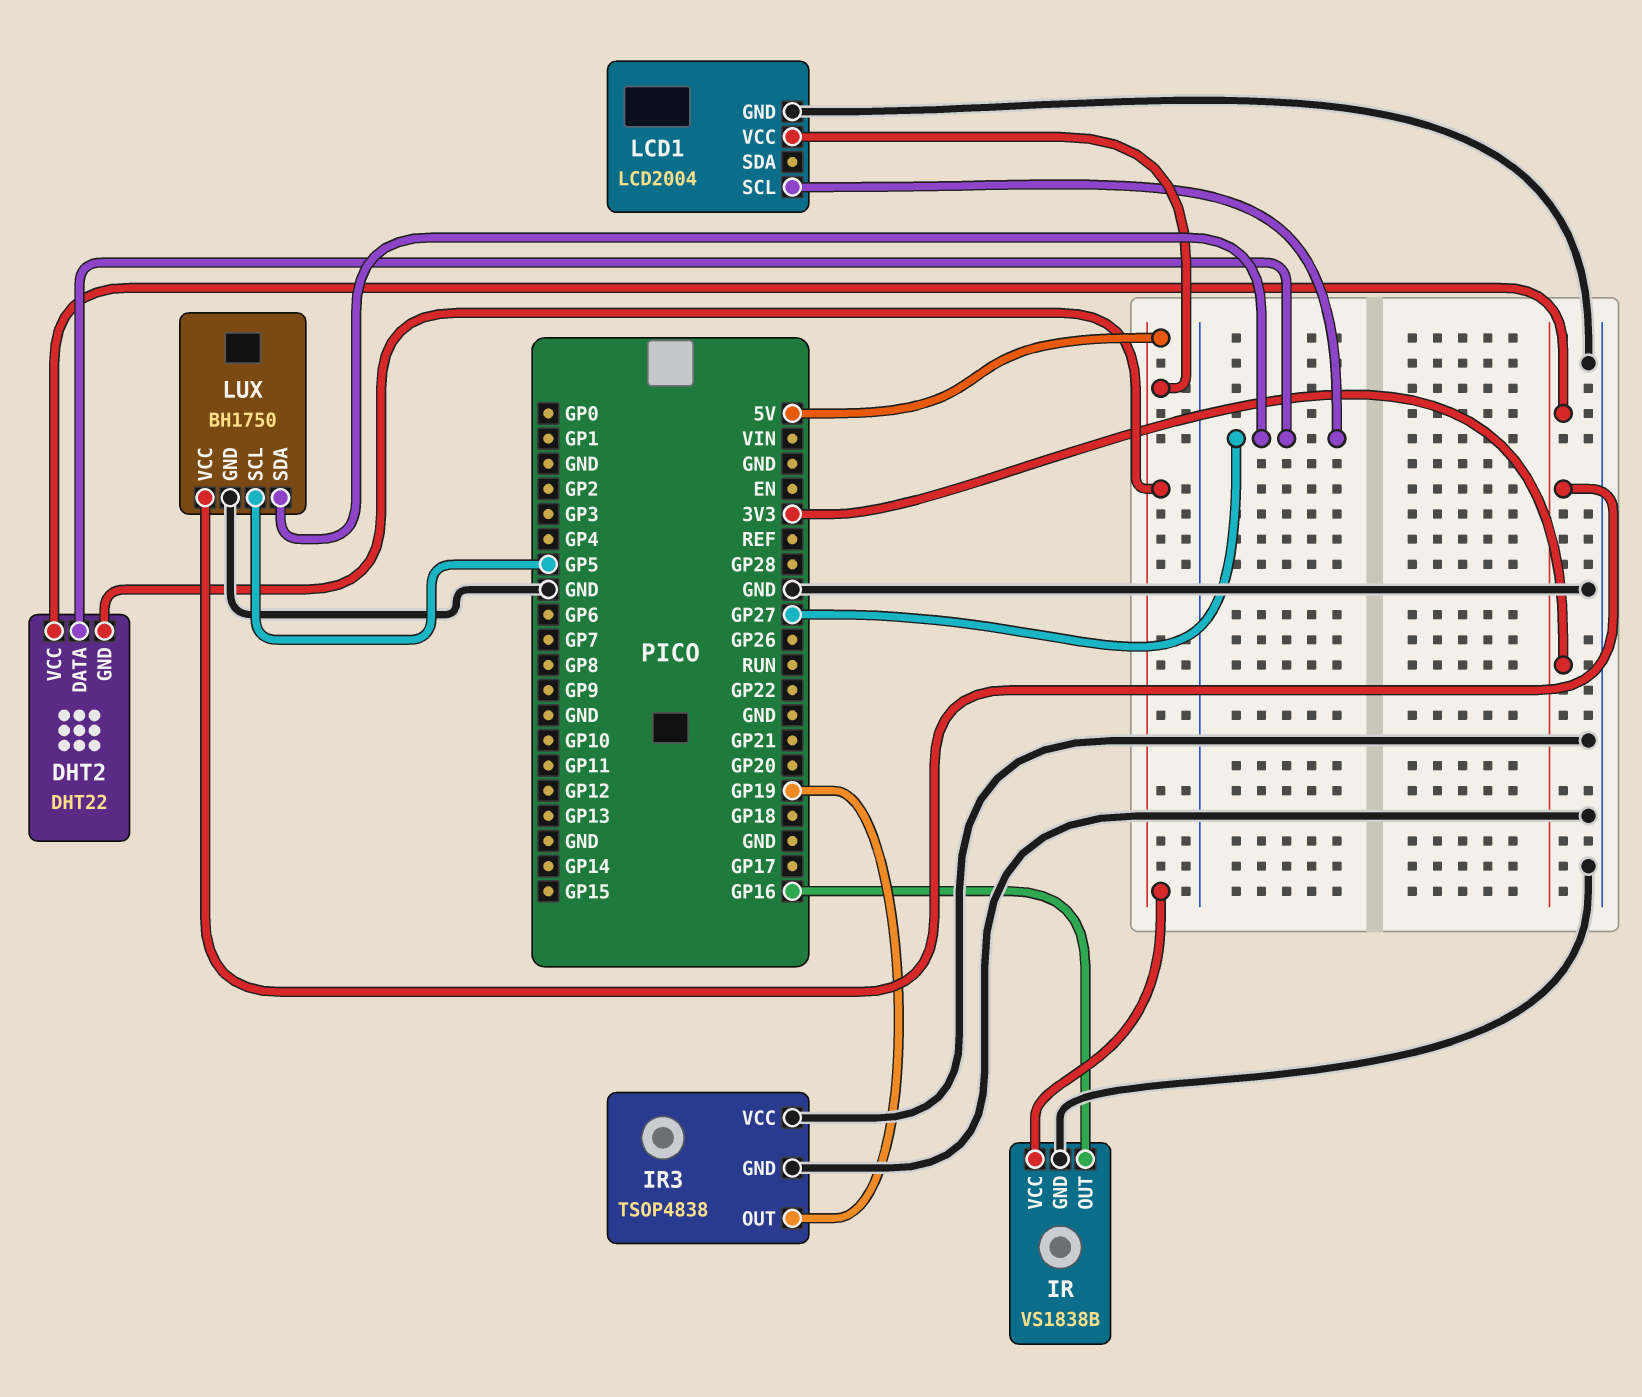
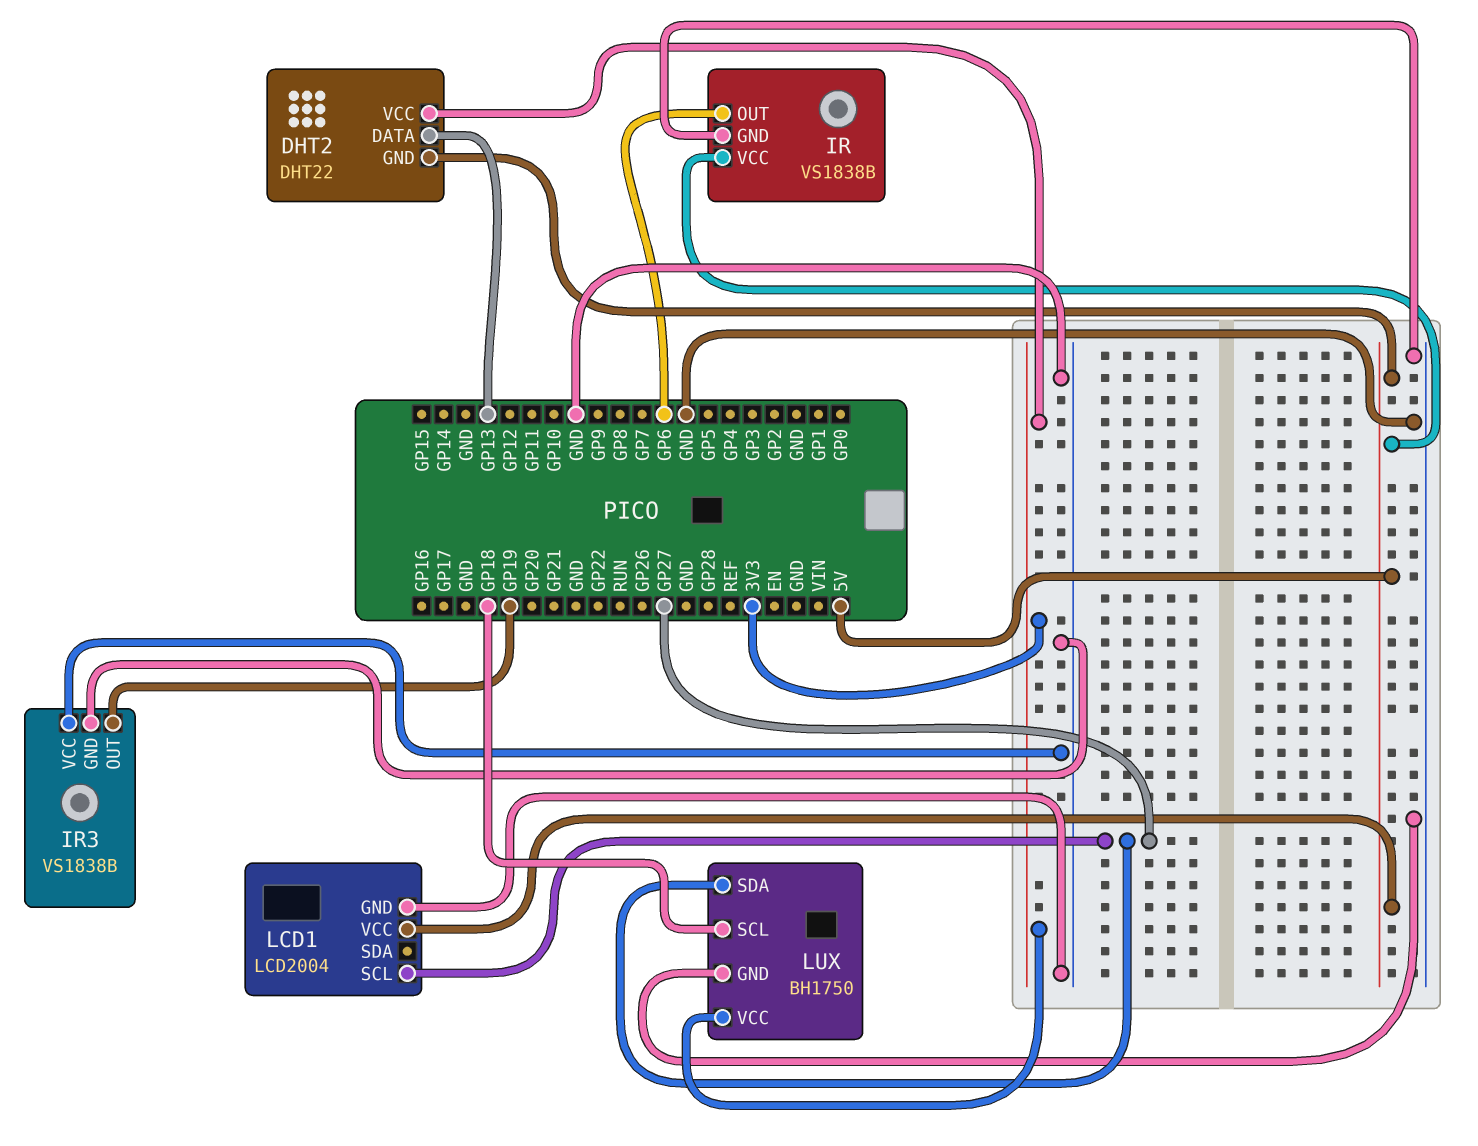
DHT2 pin DATA: GP27 -> GP13
IR pin OUT: GP16 -> GP6
IR3: TSOP4838 -> VS1838B
LUX pin SCL: GP5 -> GP18

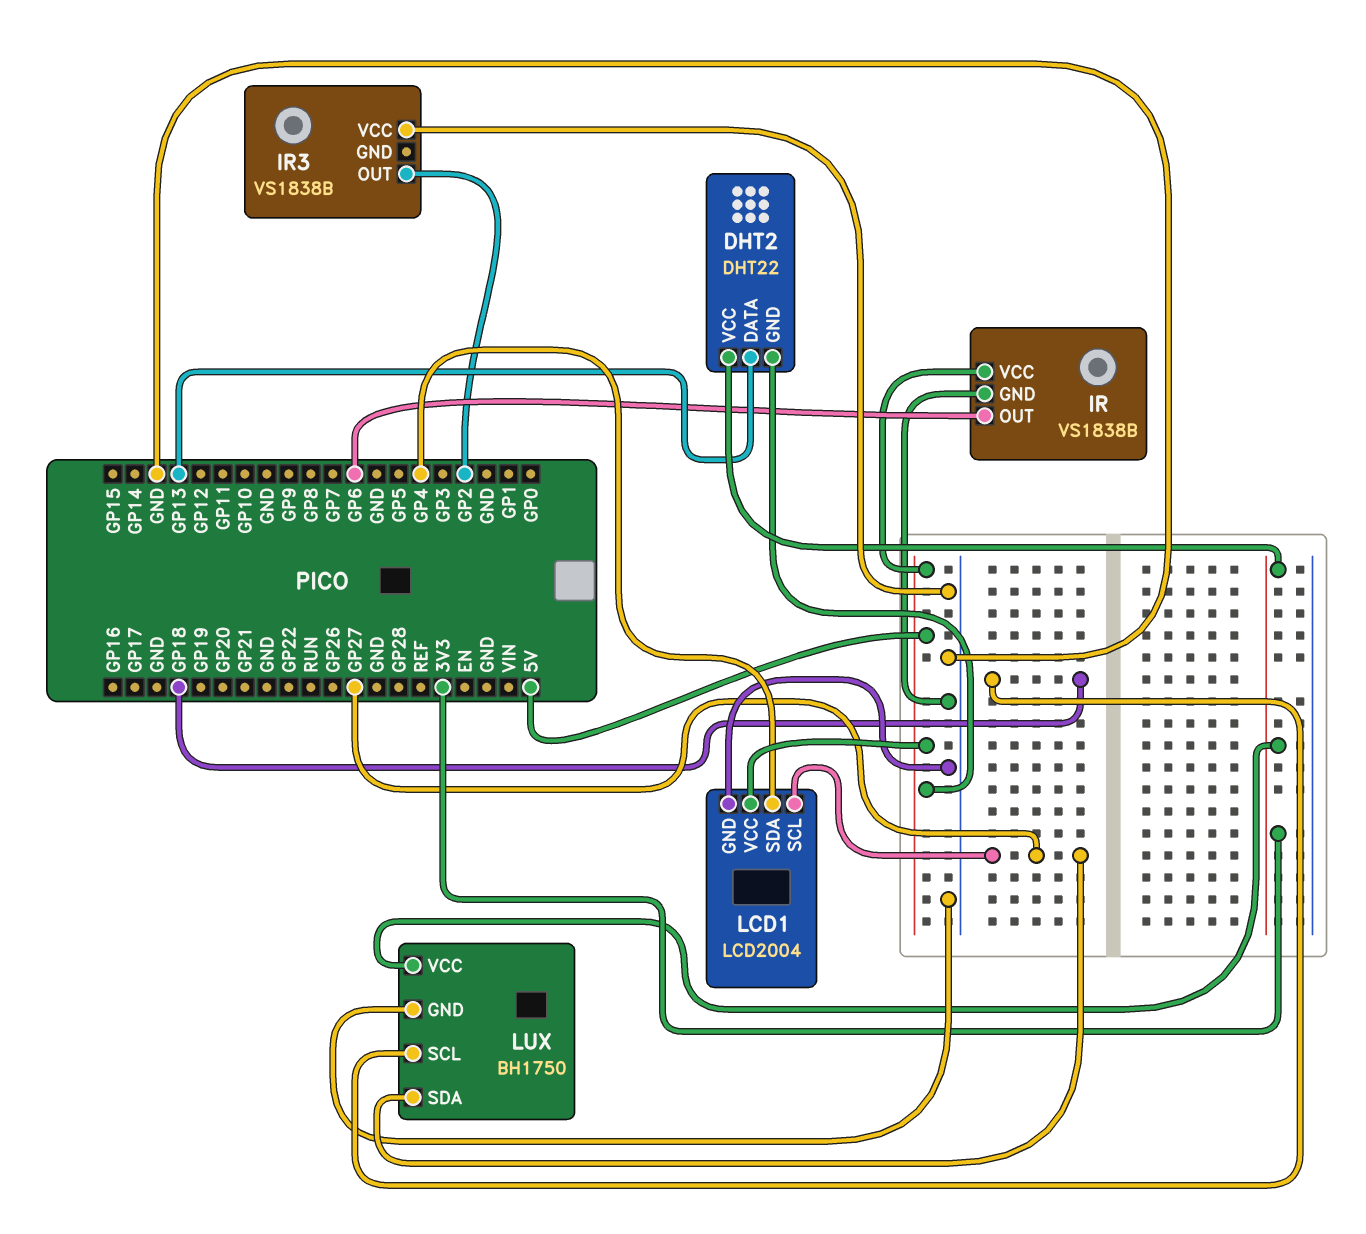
IR3 pin GND: GND -> none
IR3 pin OUT: GP19 -> GP2
LCD1 pin SDA: none -> GP4

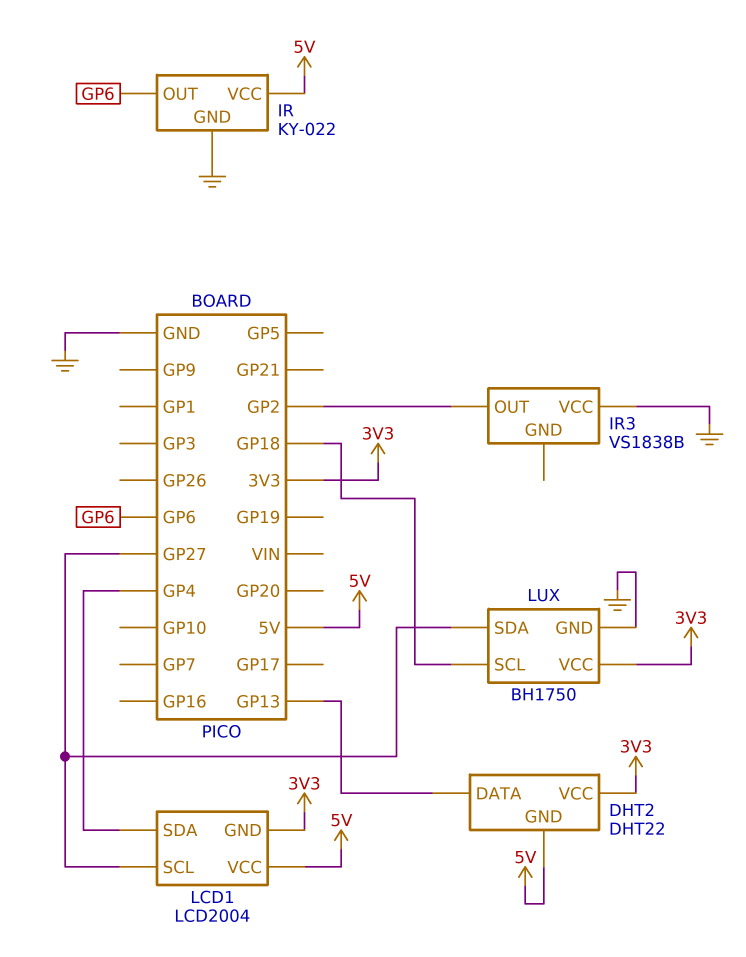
IR: VS1838B -> KY-022
LCD1 pin GND: GND -> 3V3

